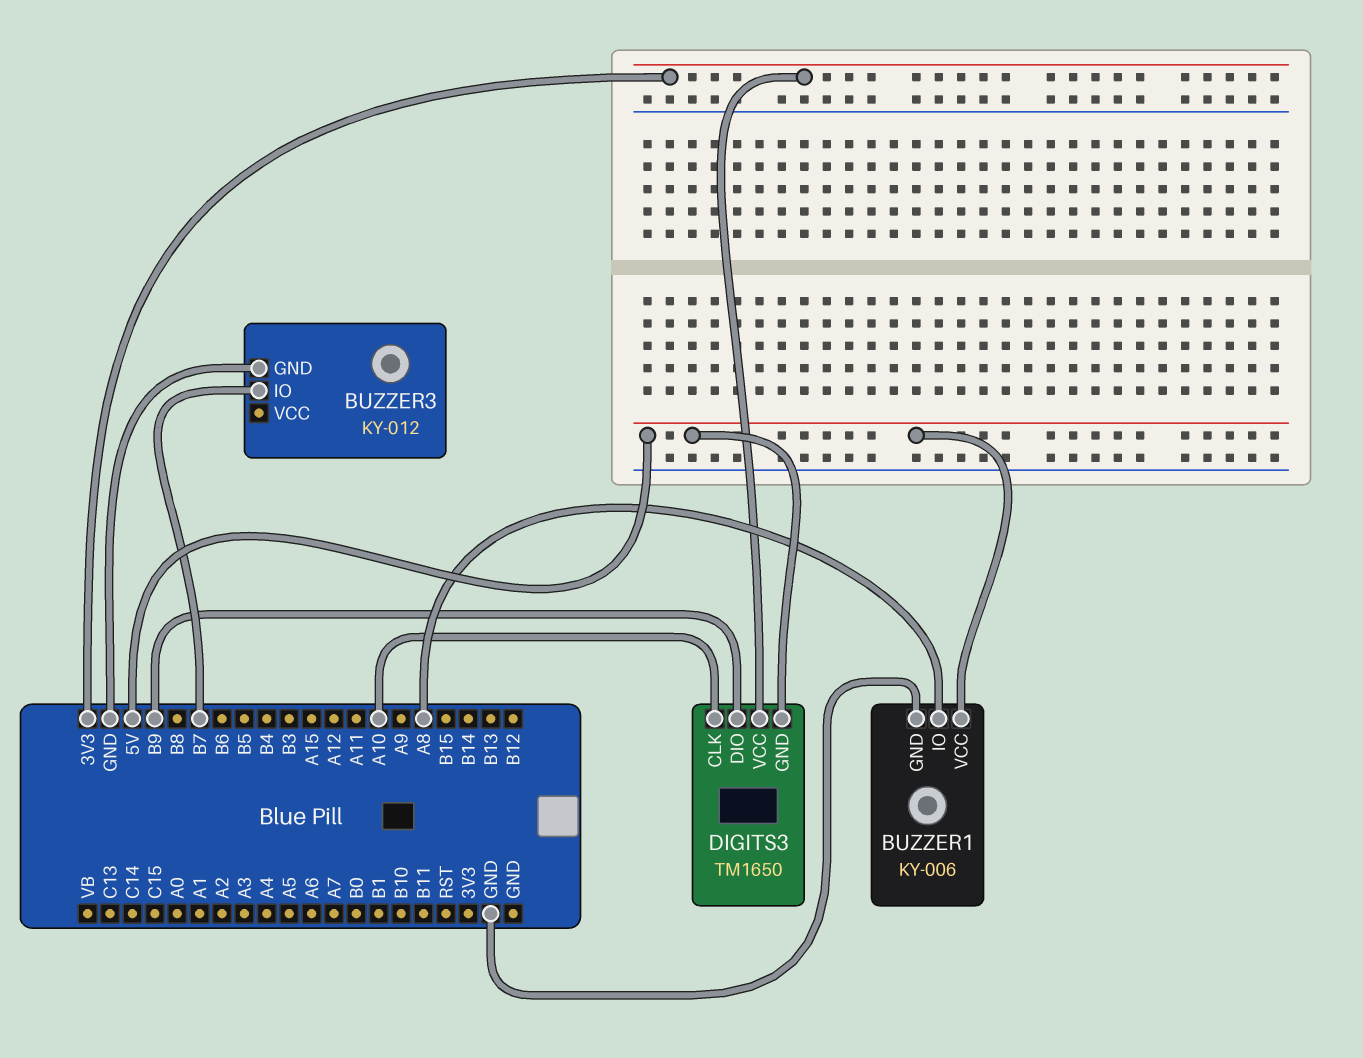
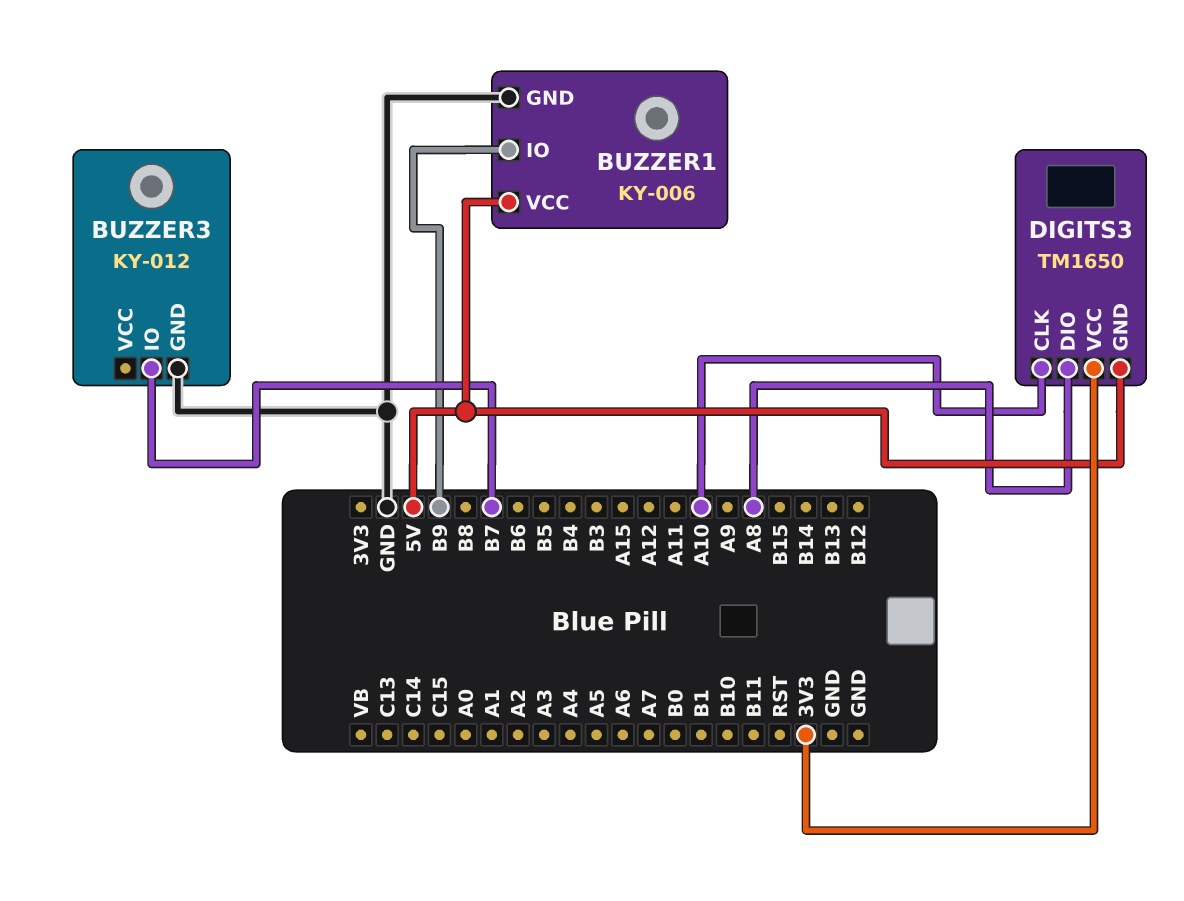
BUZZER1 pin IO: A8 -> B9
DIGITS3 pin DIO: B9 -> A8

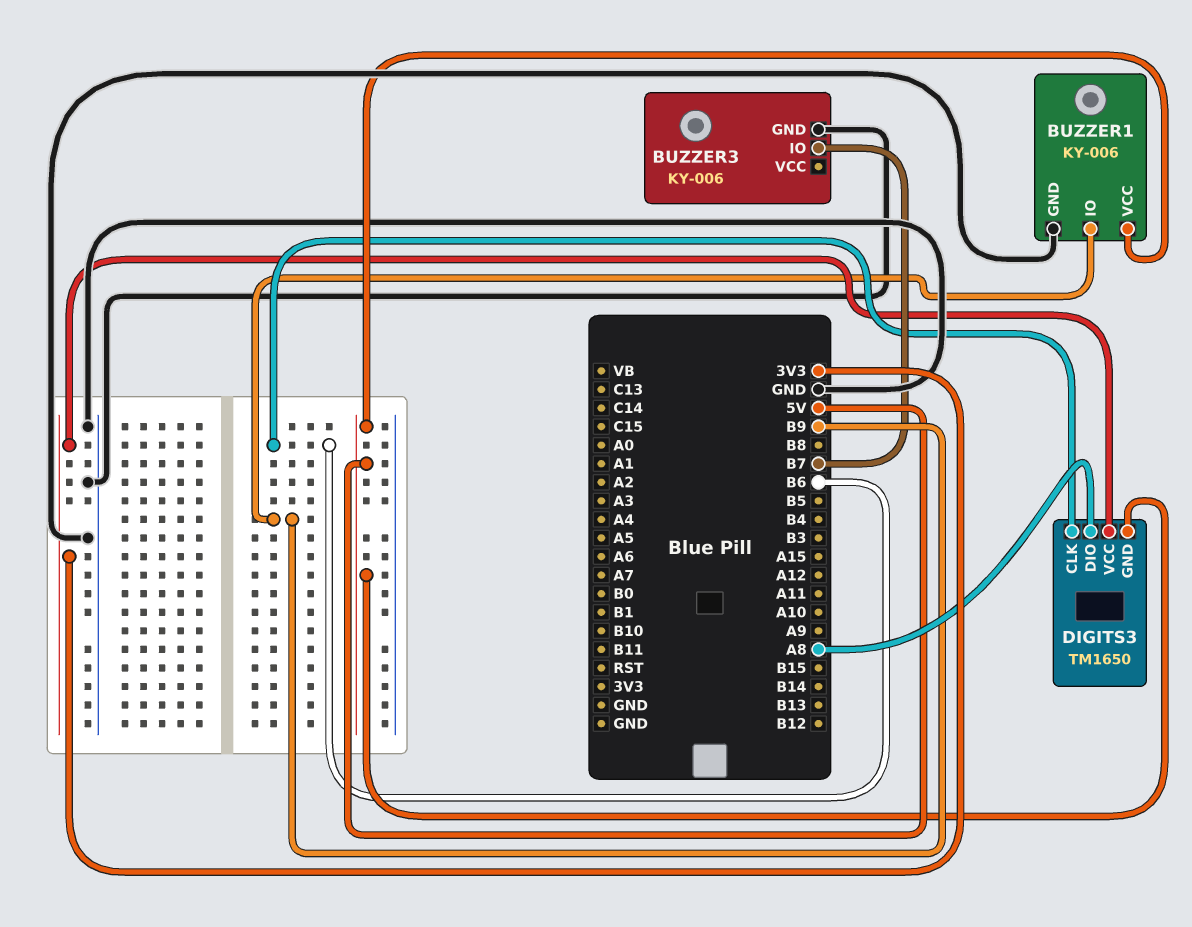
BUZZER3: KY-012 -> KY-006
DIGITS3 pin CLK: A10 -> B6

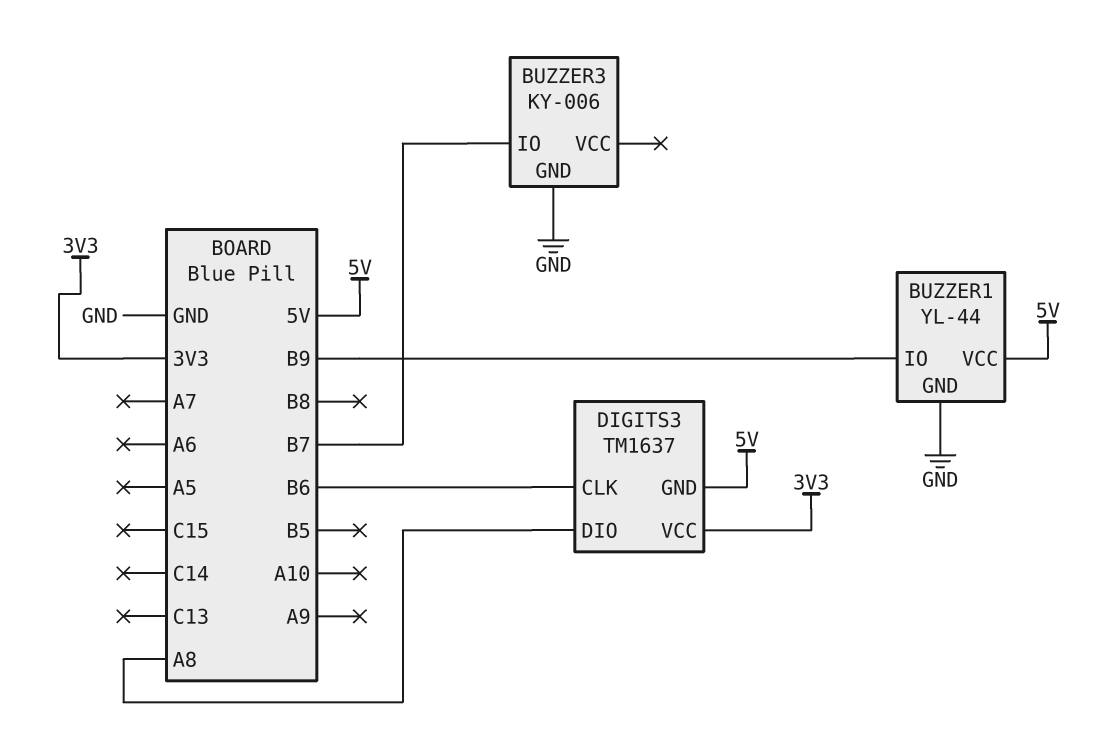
BUZZER1: KY-006 -> YL-44
DIGITS3: TM1650 -> TM1637

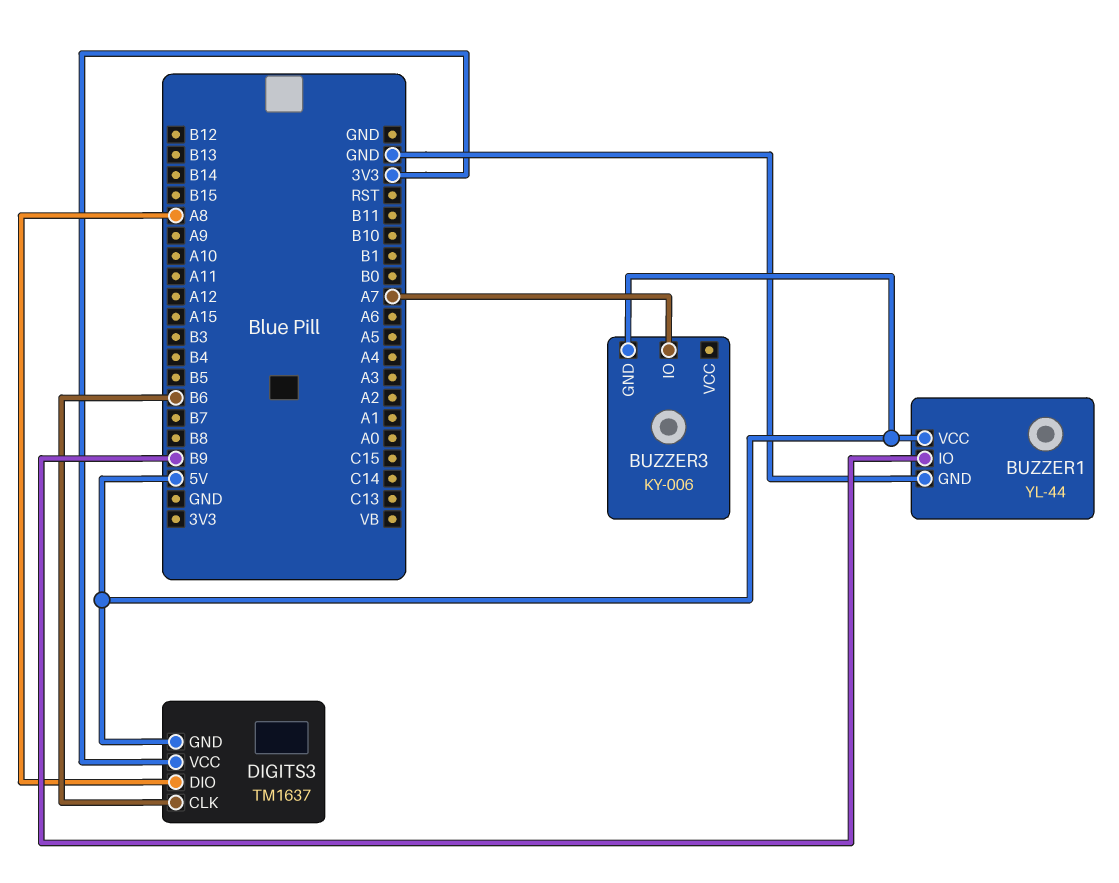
BUZZER3 pin GND: GND -> 5V
BUZZER3 pin IO: B7 -> A7

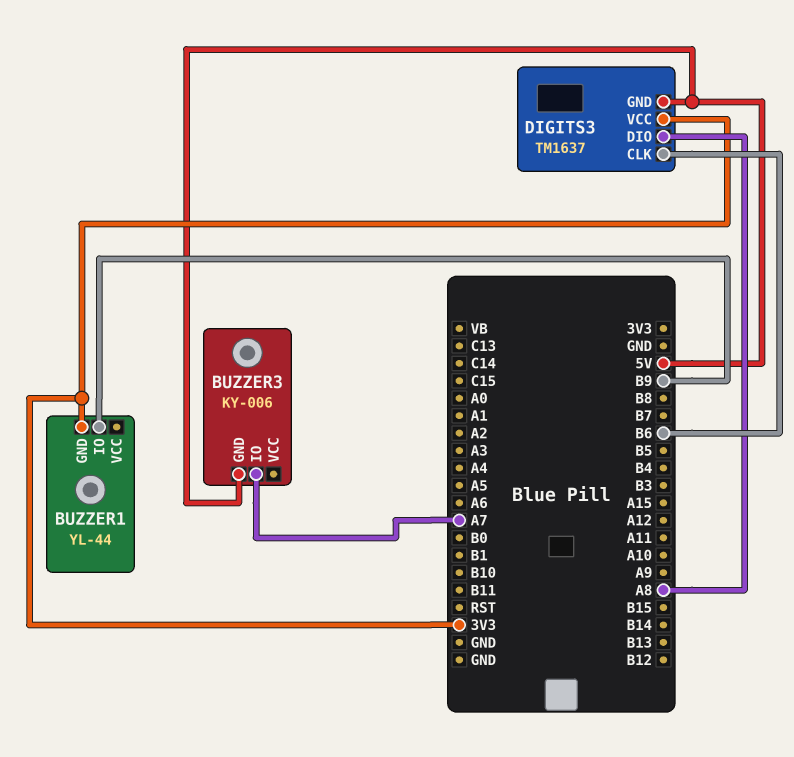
BUZZER1 pin GND: GND -> 3V3
BUZZER1 pin VCC: 5V -> none

